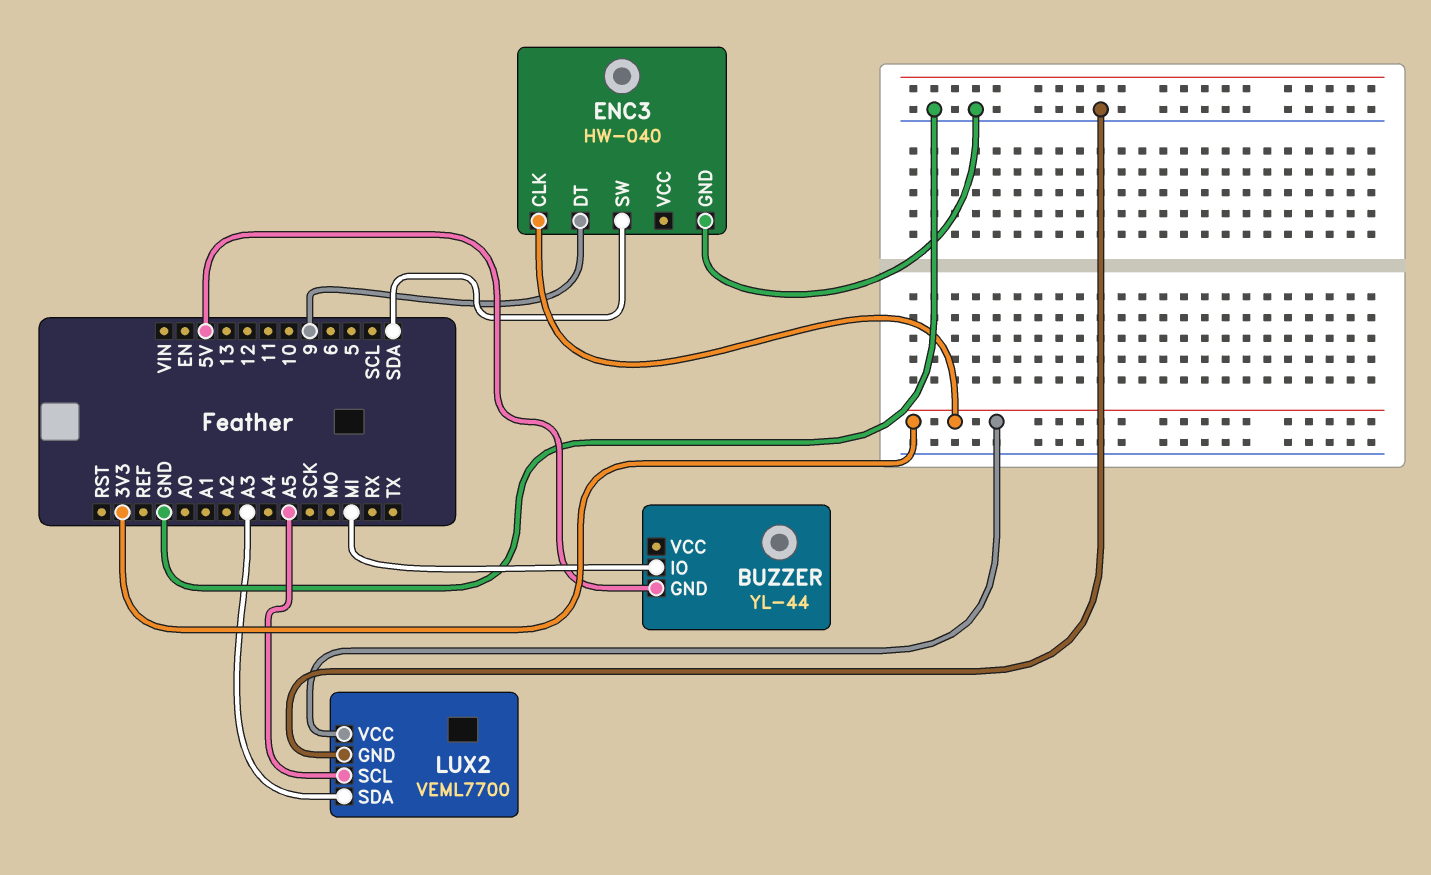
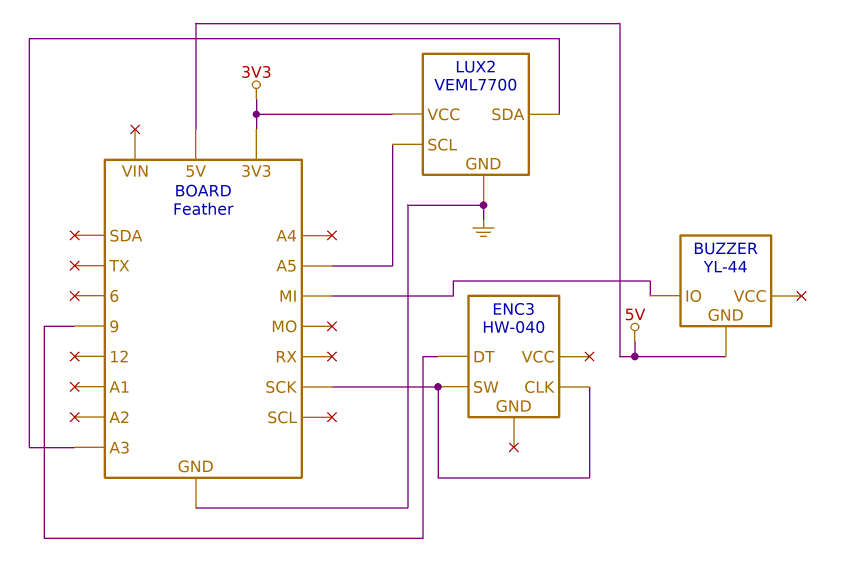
ENC3 pin CLK: 3V3 -> SCK
ENC3 pin GND: GND -> none
ENC3 pin SW: SDA -> SCK

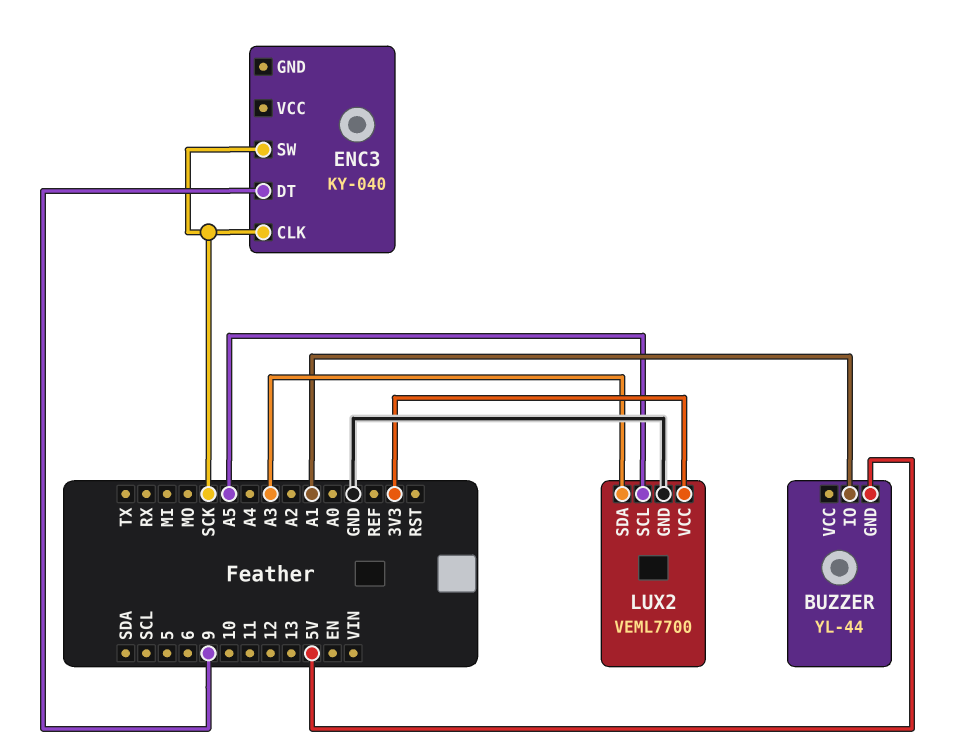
BUZZER pin IO: MI -> A1
ENC3: HW-040 -> KY-040

